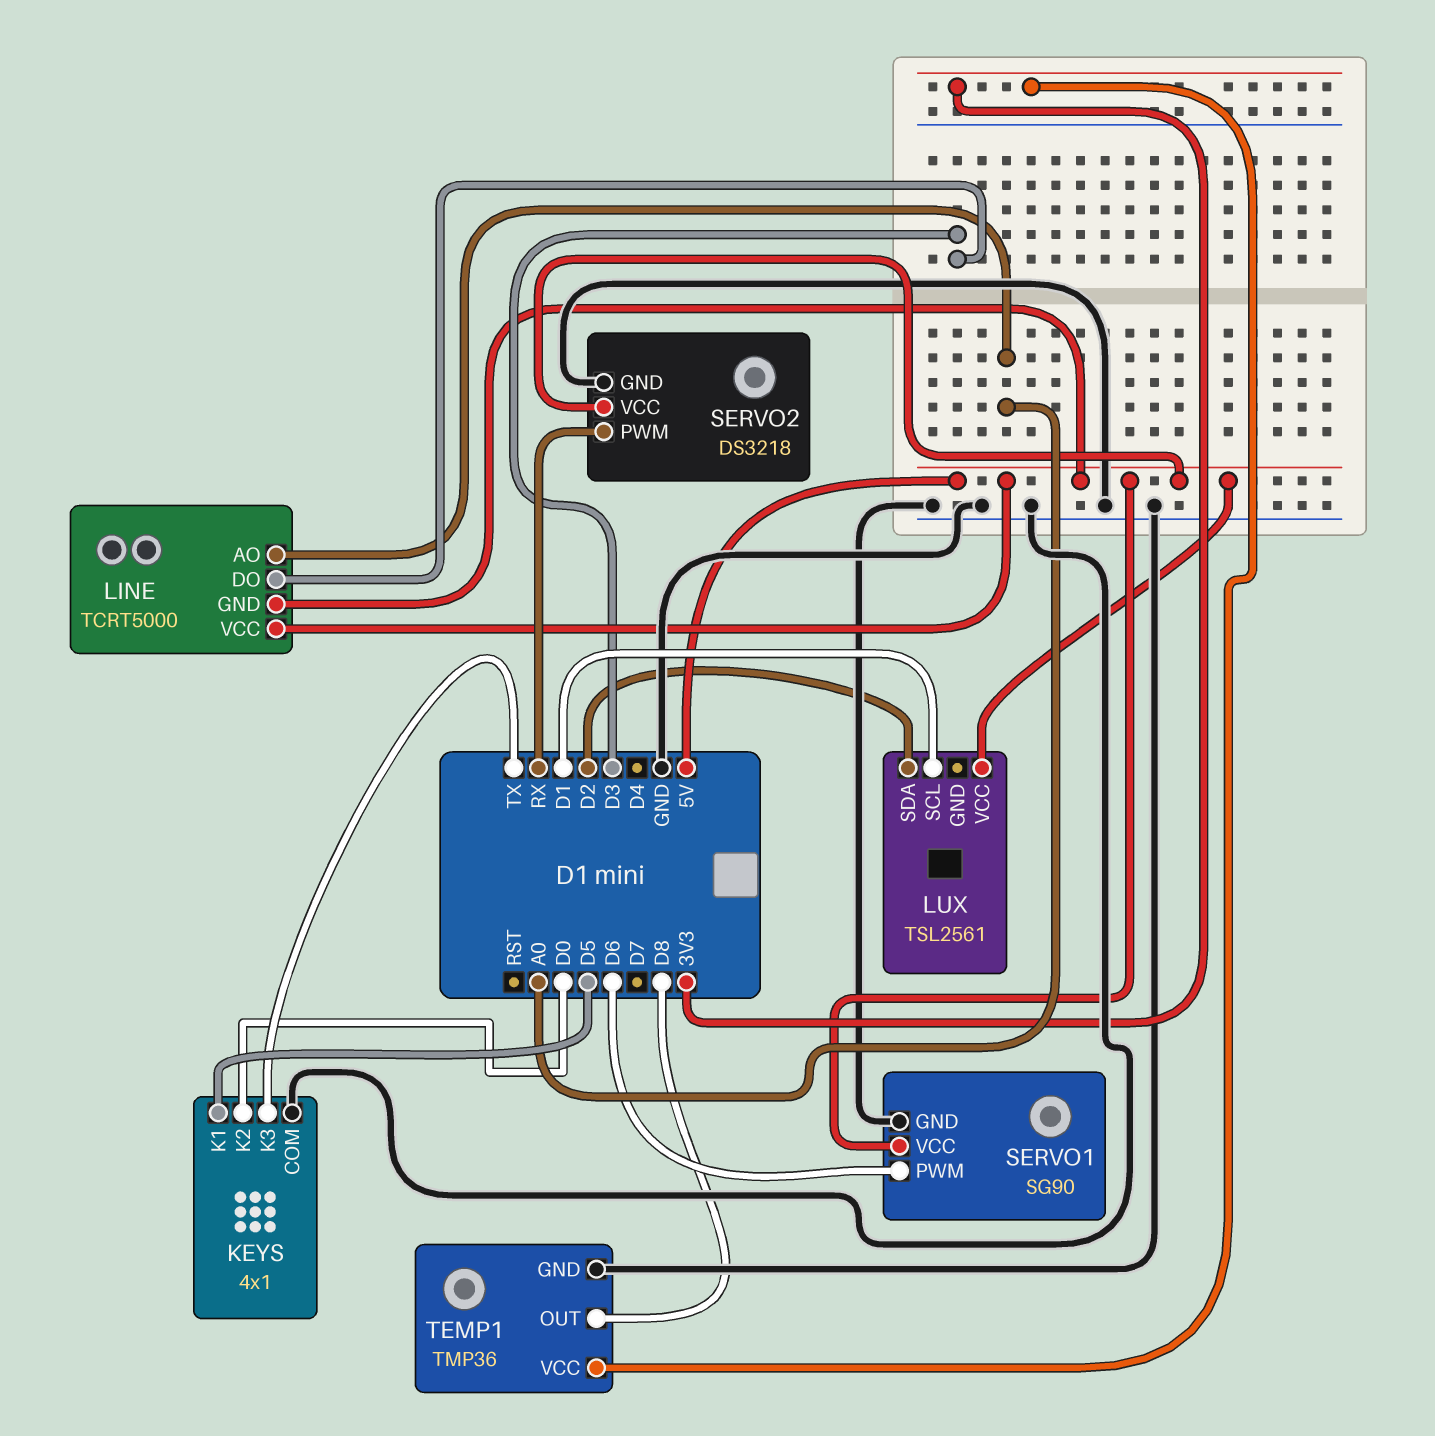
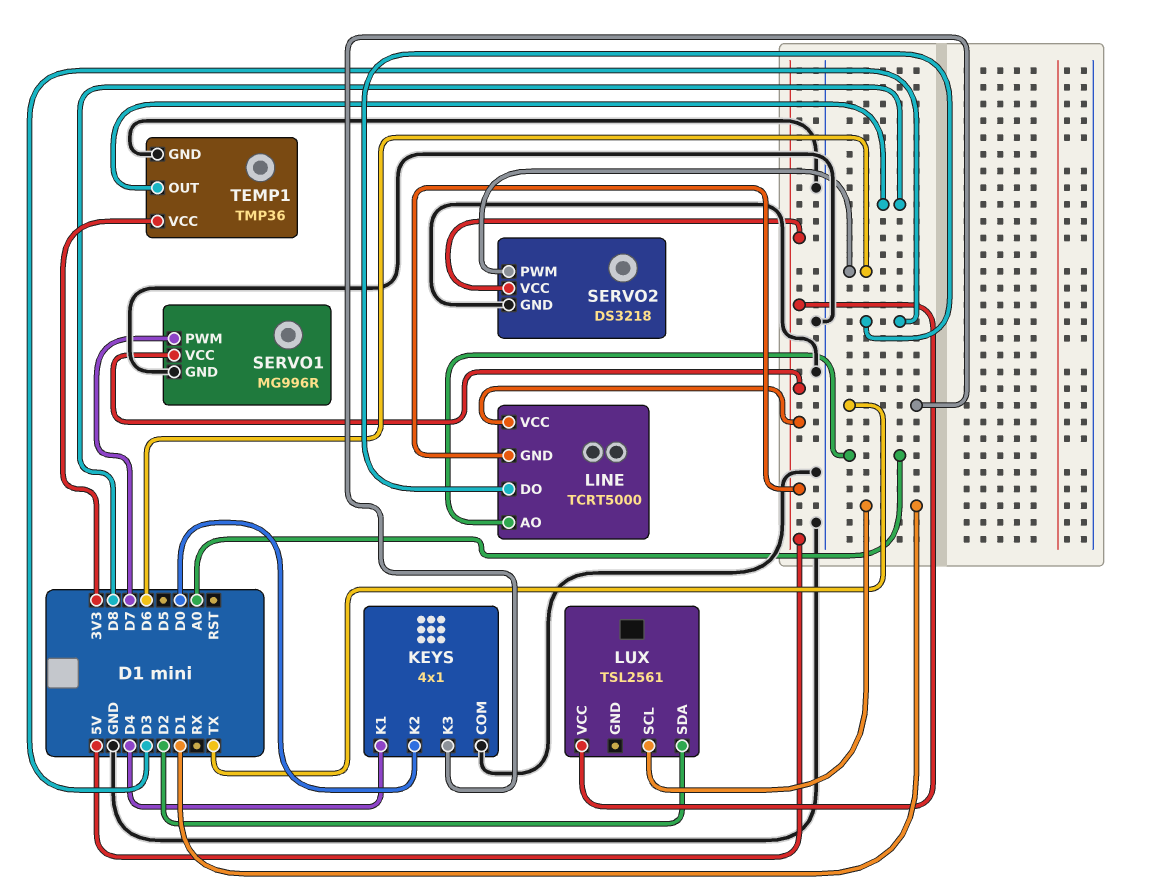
KEYS pin K1: D5 -> D4
SERVO1: SG90 -> MG996R
SERVO1 pin PWM: D6 -> D7
SERVO2 pin PWM: RX -> D6

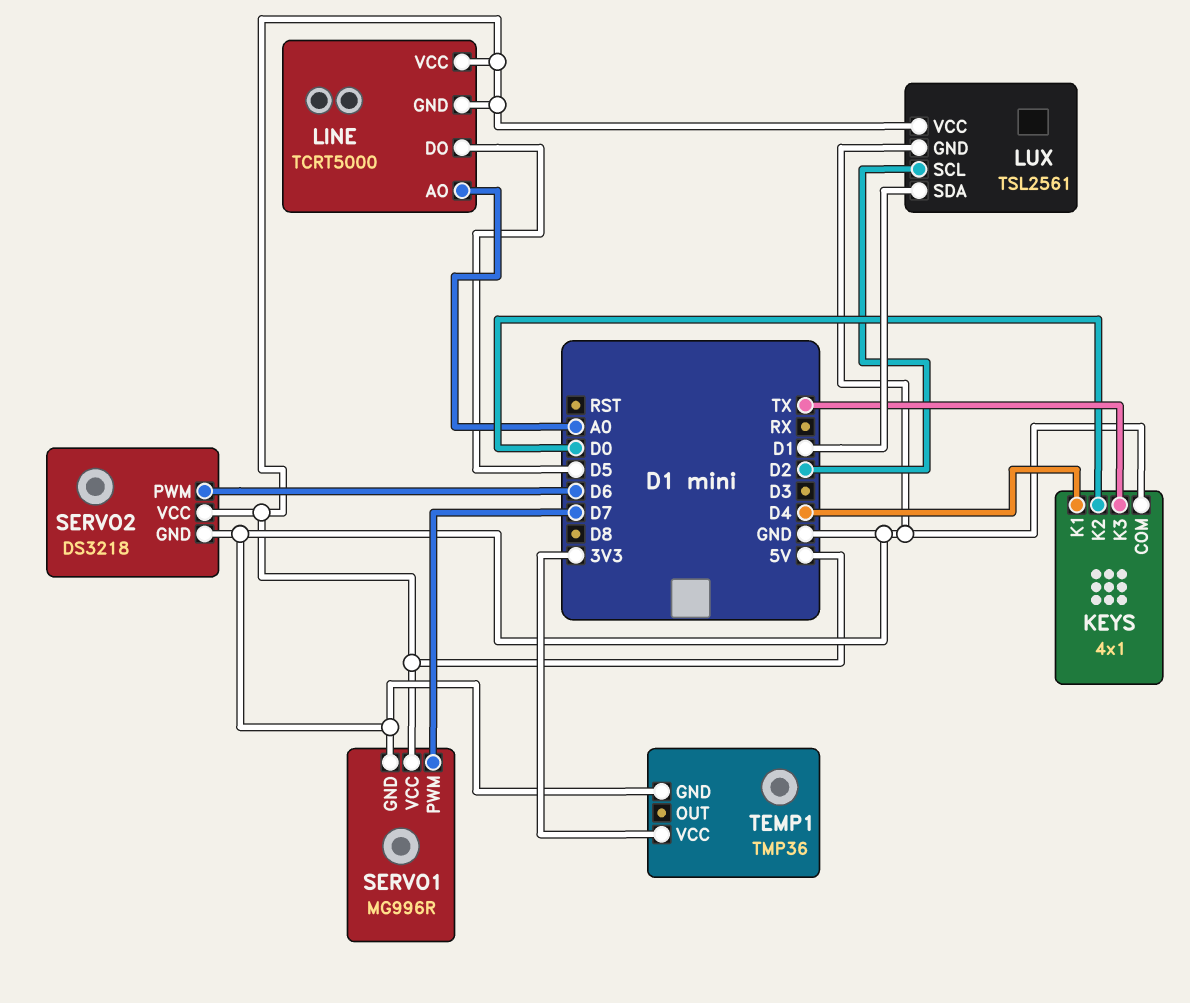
LINE pin DO: D3 -> D5
LUX pin GND: none -> GND
LUX pin SCL: D1 -> D2
LUX pin SDA: D2 -> D1
TEMP1 pin OUT: D8 -> none

